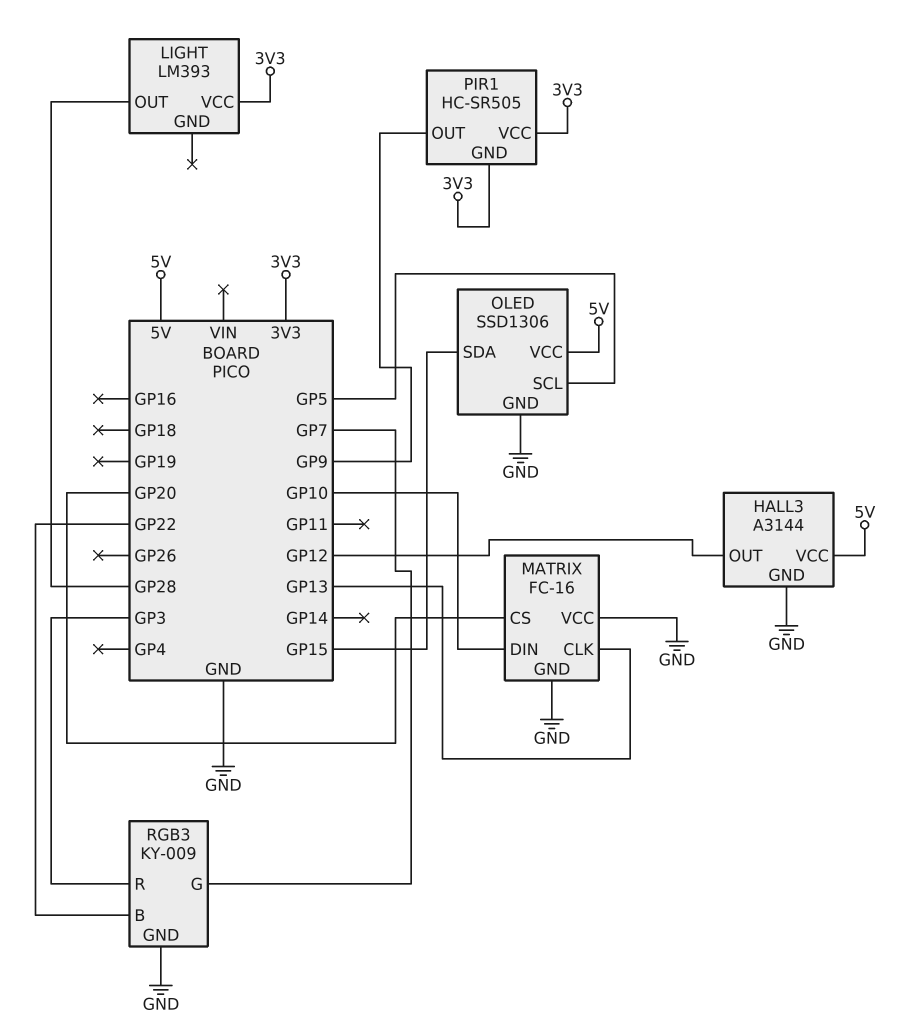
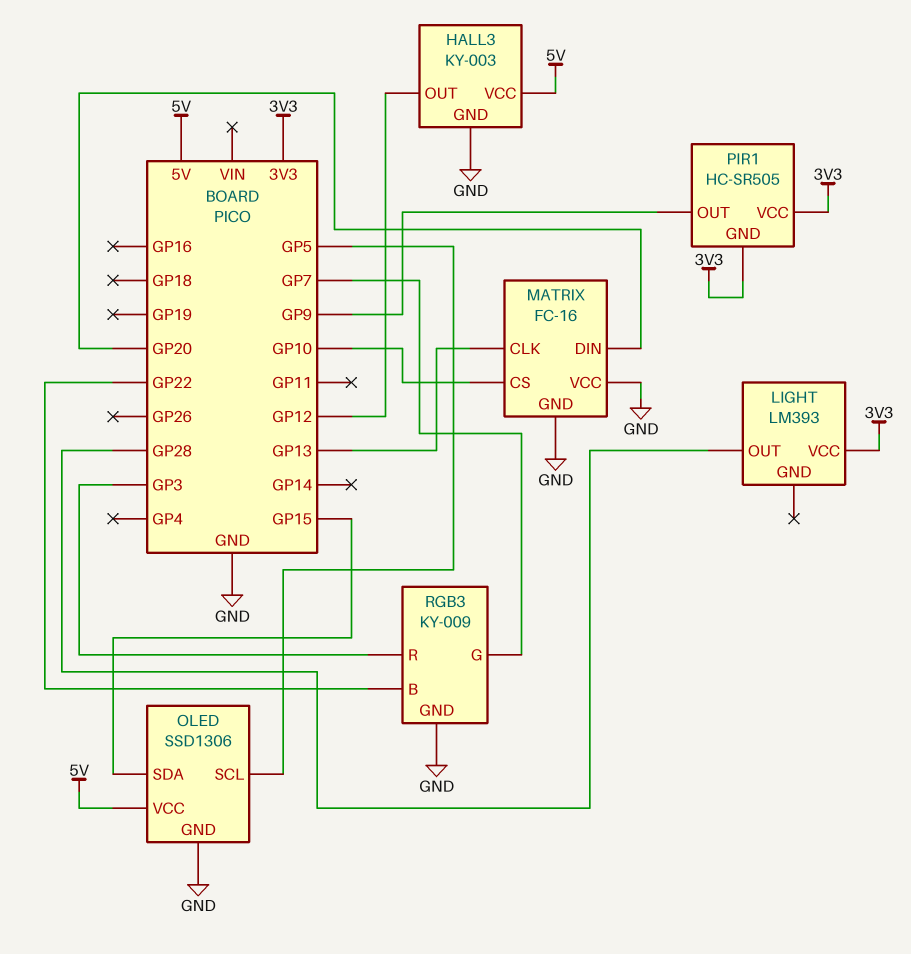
HALL3: A3144 -> KY-003
MATRIX pin CS: GP20 -> GP10
MATRIX pin DIN: GP10 -> GP20

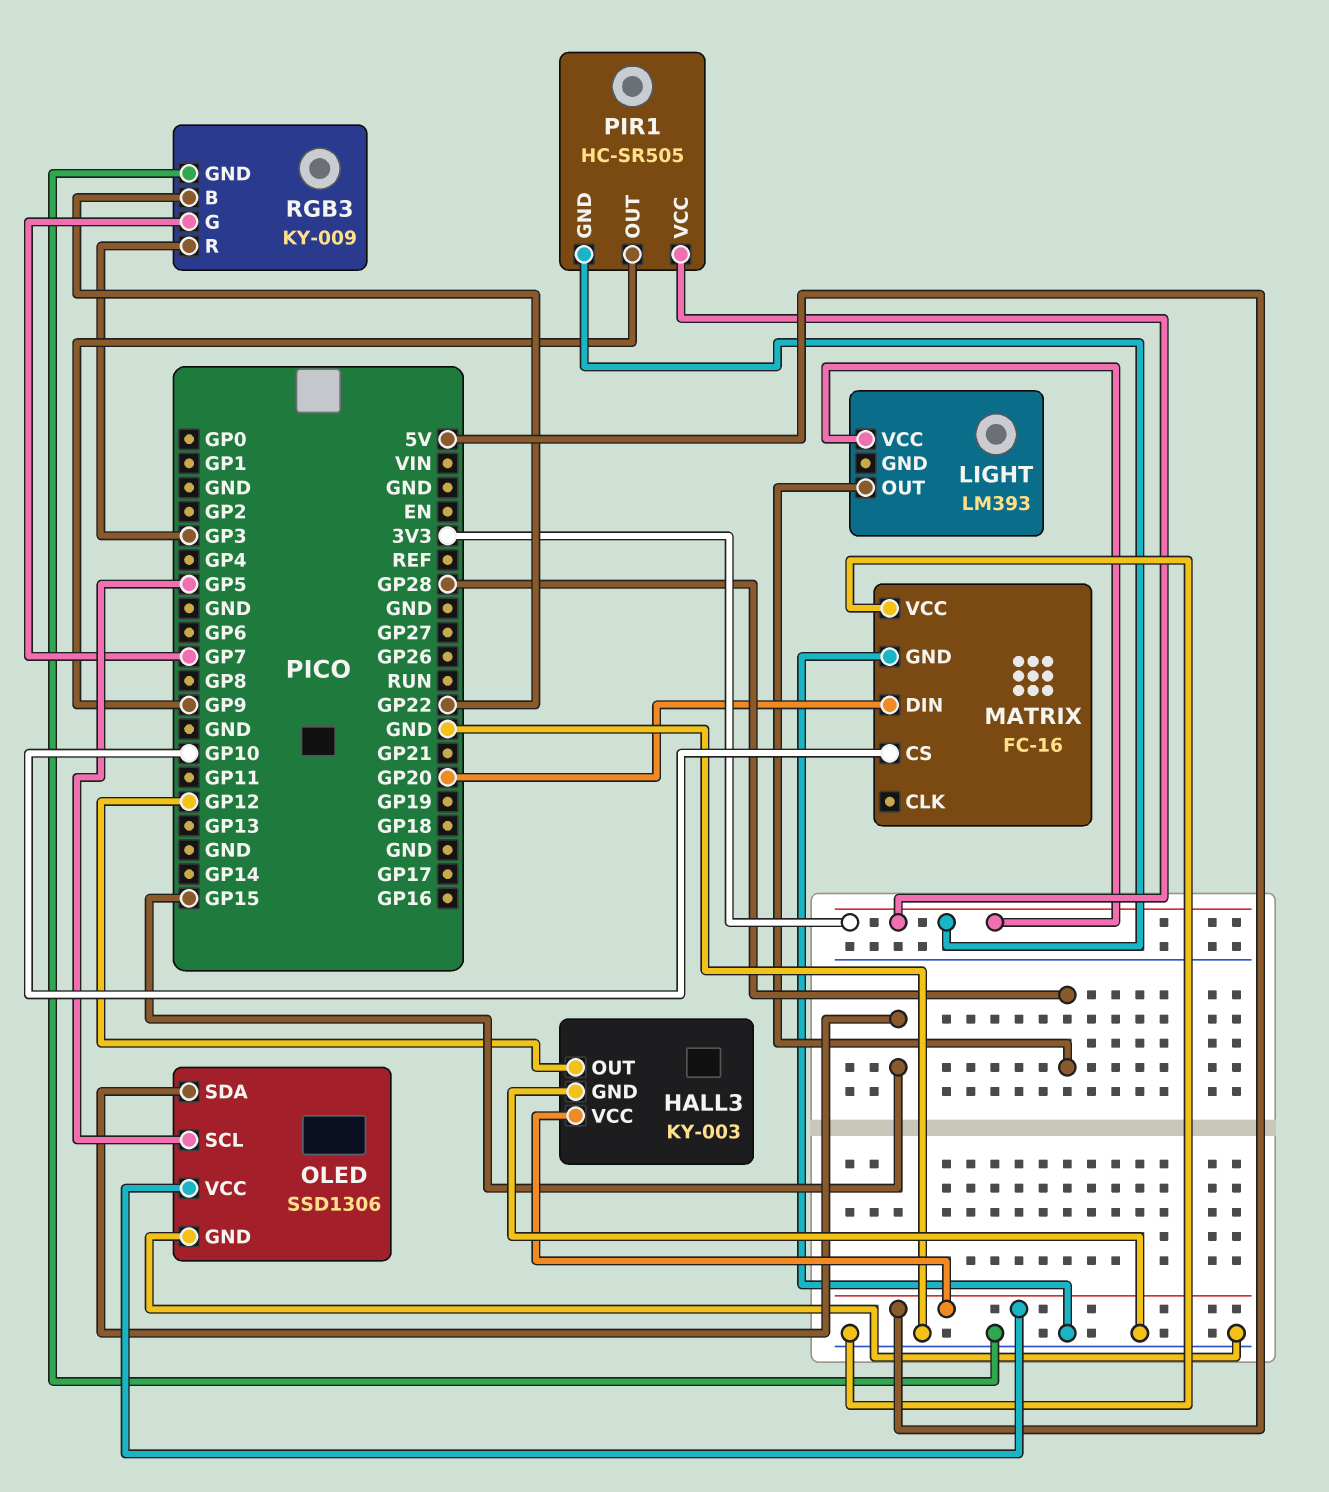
MATRIX pin CLK: GP13 -> none

